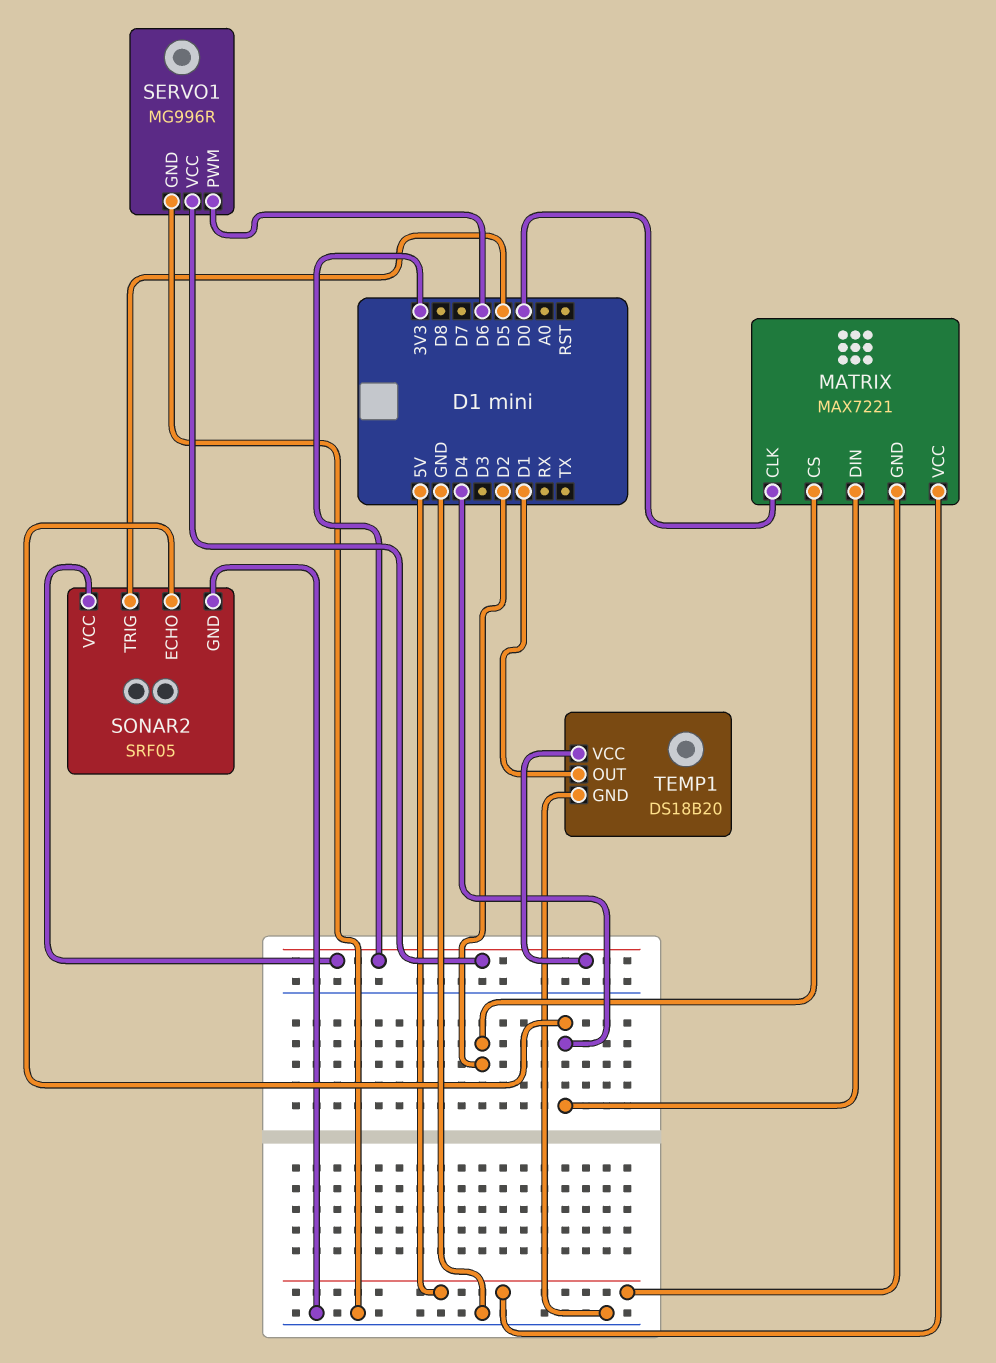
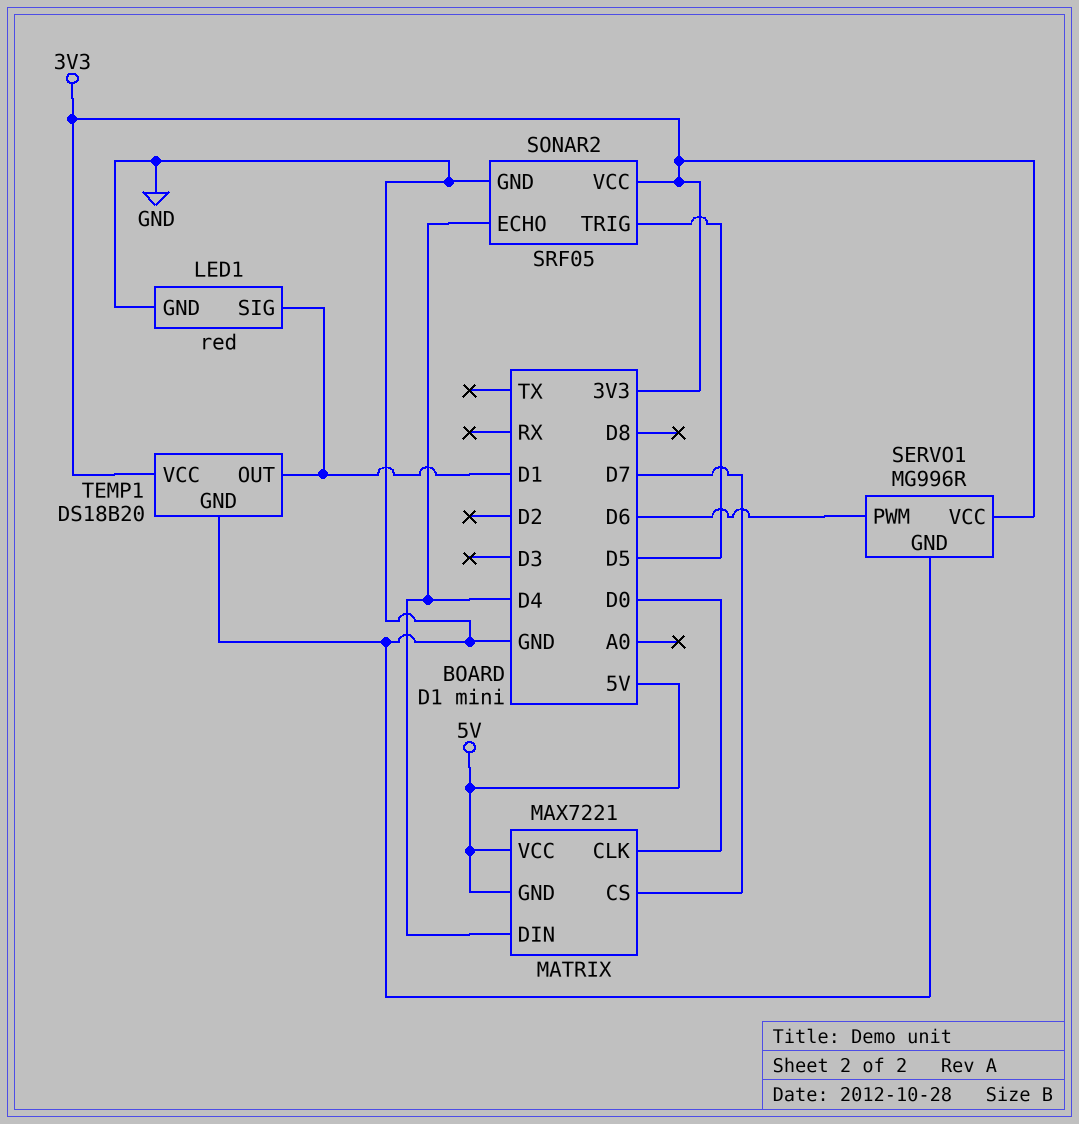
LED1: none -> red
LED1 pin GND: none -> GND
LED1 pin SIG: none -> D1
MATRIX pin CS: D2 -> D7

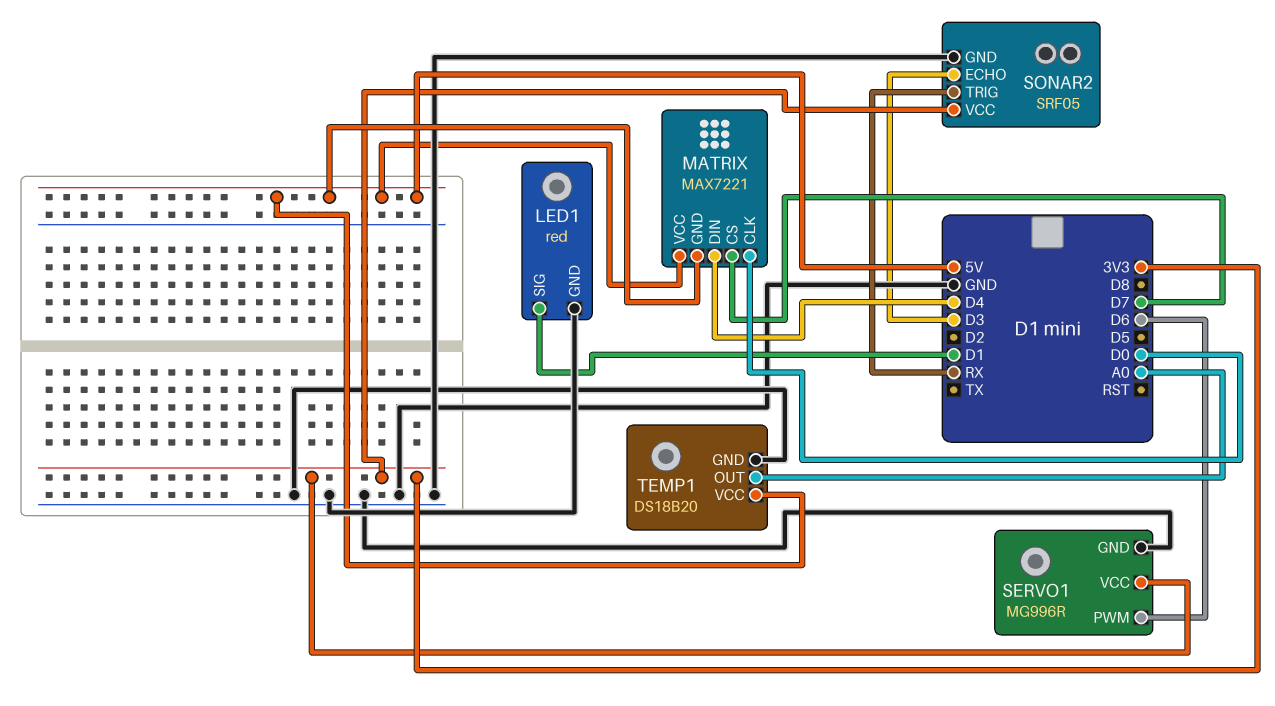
SONAR2 pin ECHO: D4 -> D3
SONAR2 pin TRIG: D5 -> RX
TEMP1 pin OUT: D1 -> A0
TEMP1 pin VCC: 3V3 -> 5V

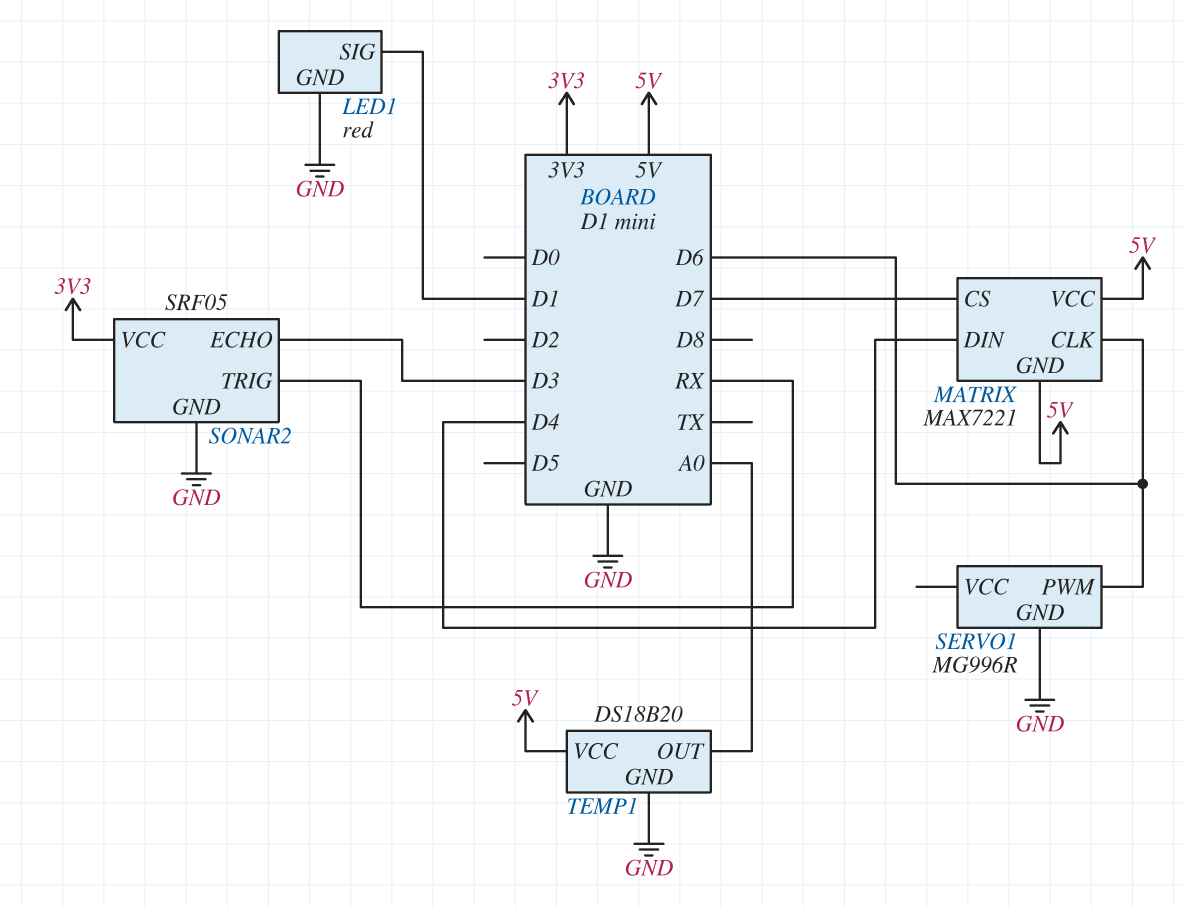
MATRIX pin CLK: D0 -> D6
SERVO1 pin VCC: 3V3 -> none

